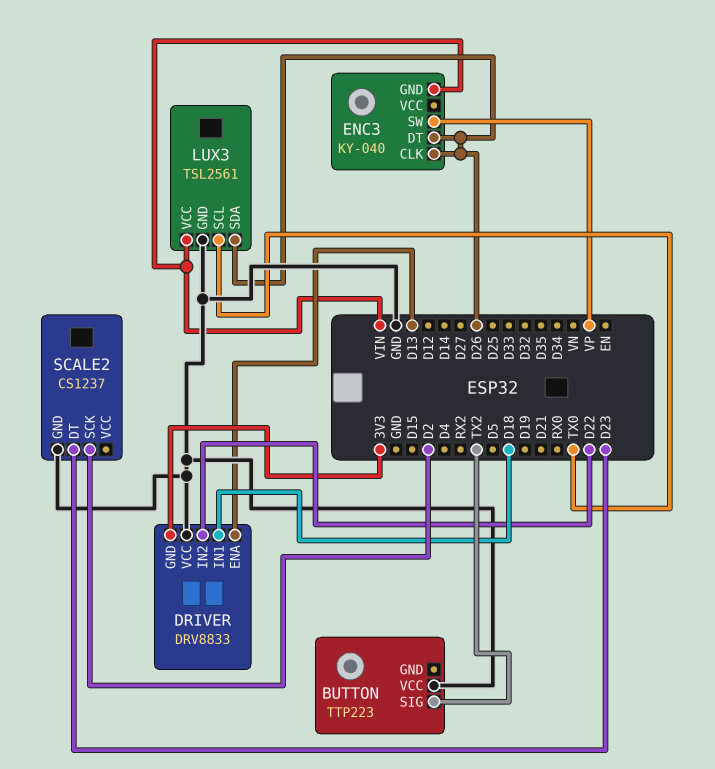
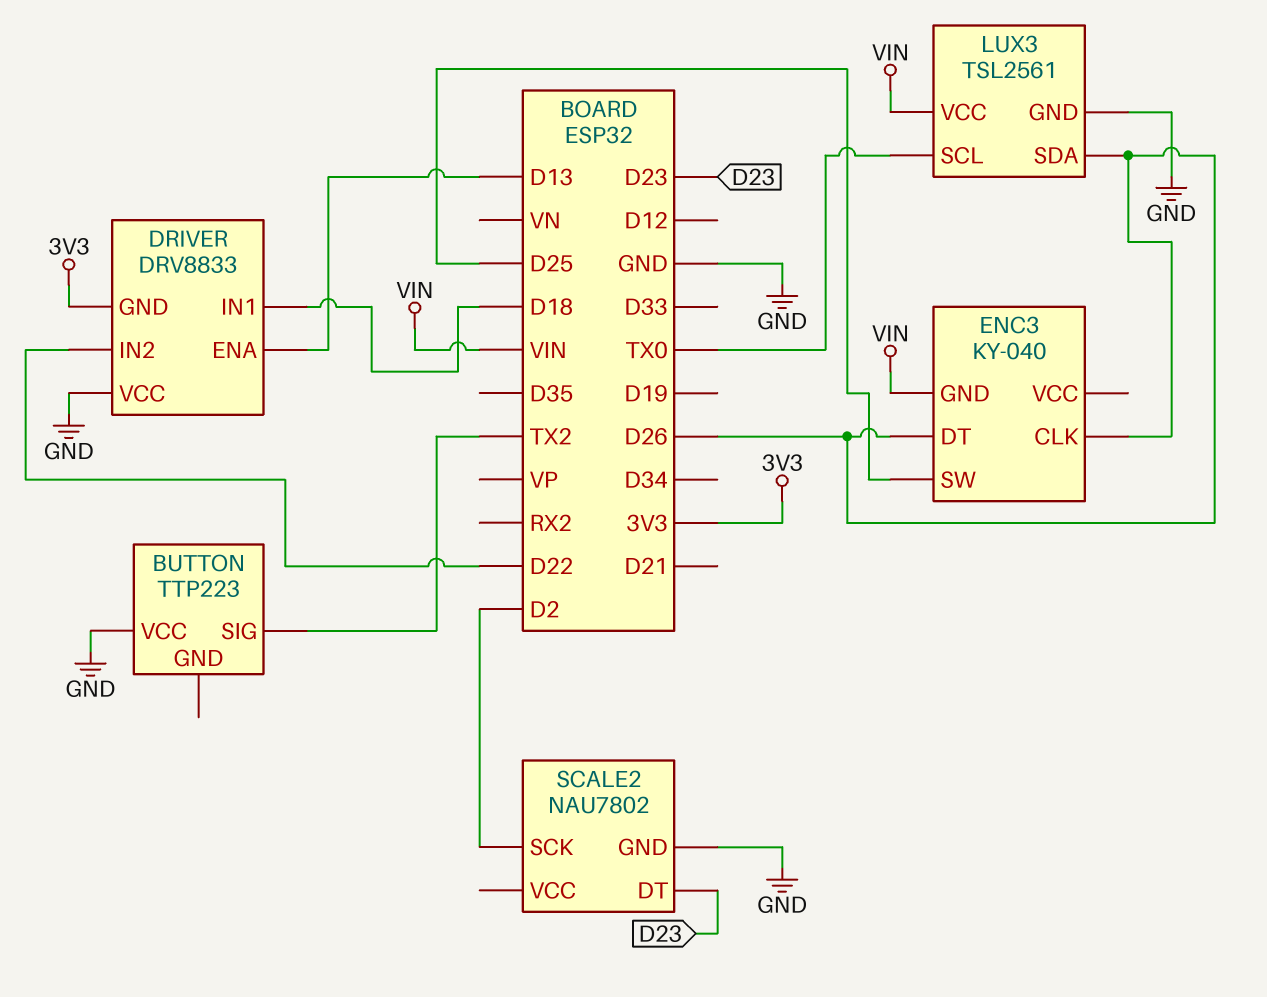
ENC3 pin SW: VP -> D25
SCALE2: CS1237 -> NAU7802

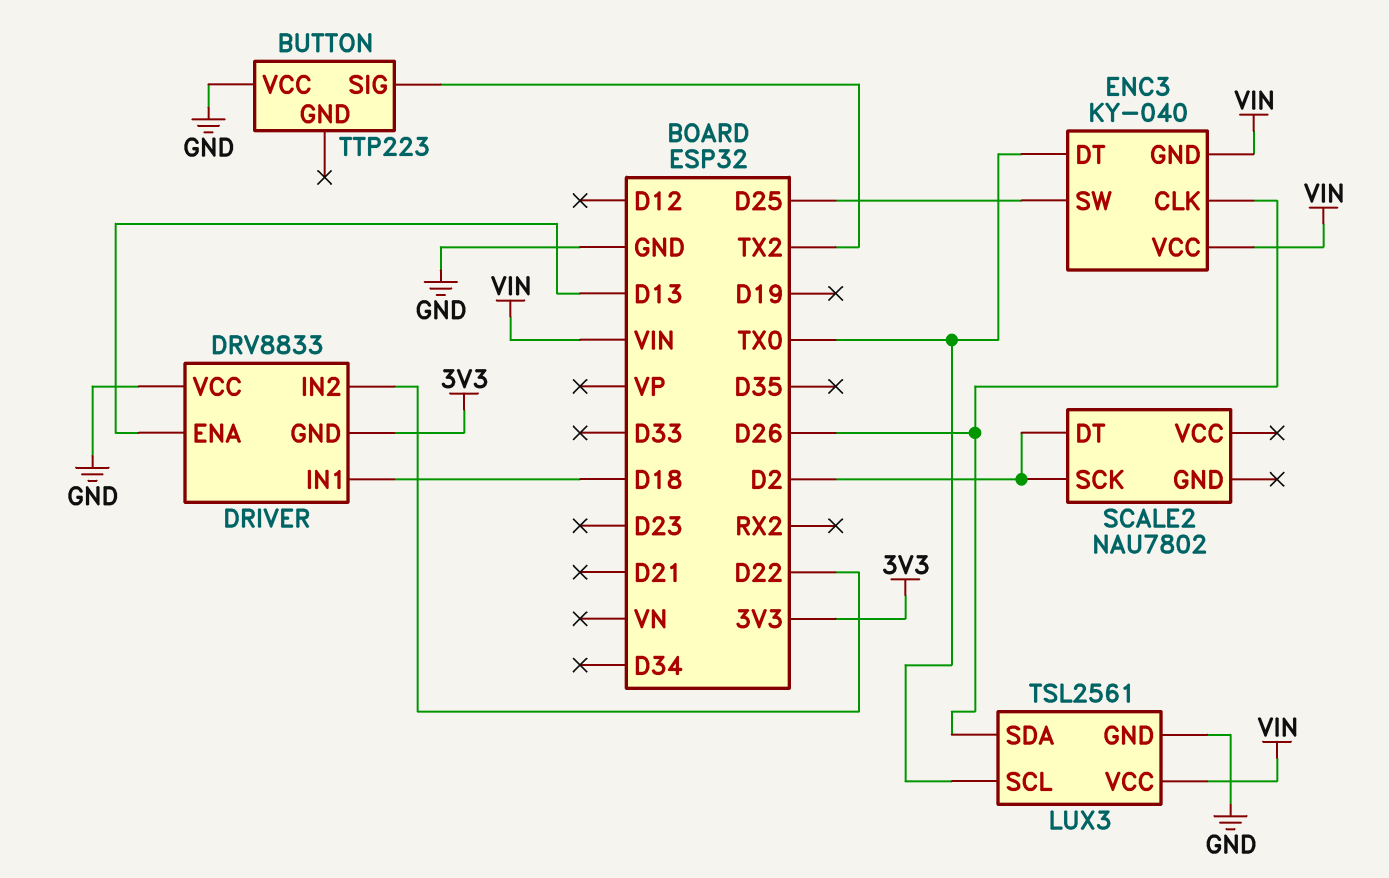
ENC3 pin DT: D26 -> TX0
ENC3 pin VCC: none -> VIN
SCALE2 pin DT: D23 -> D2
SCALE2 pin GND: GND -> none

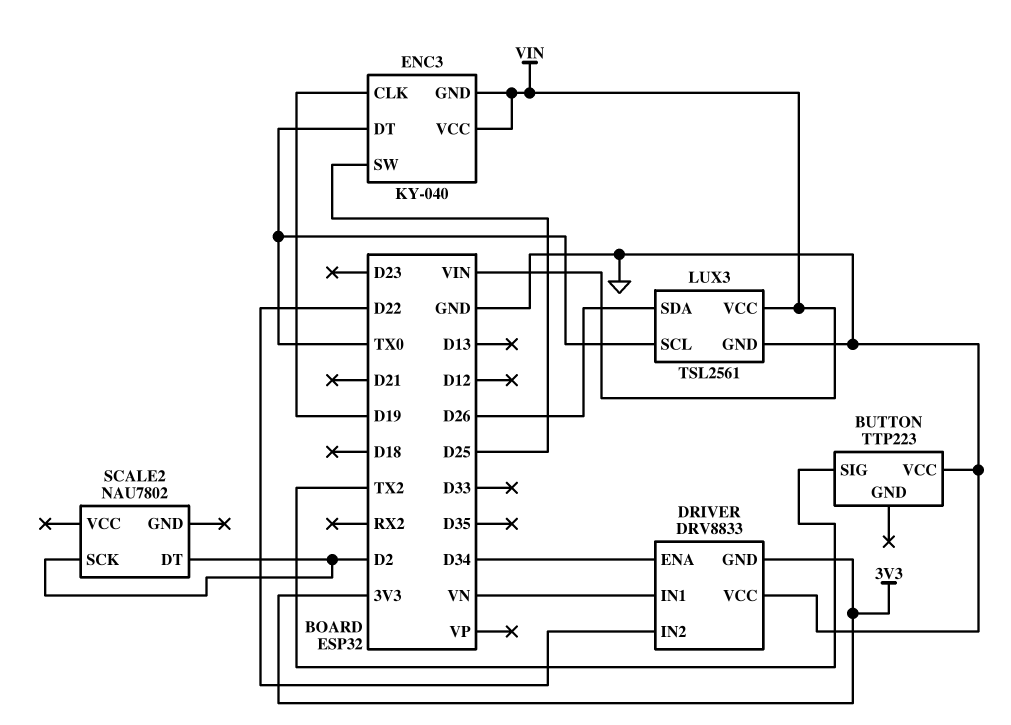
DRIVER pin ENA: D13 -> D34
DRIVER pin IN1: D18 -> VN
ENC3 pin CLK: D26 -> D19

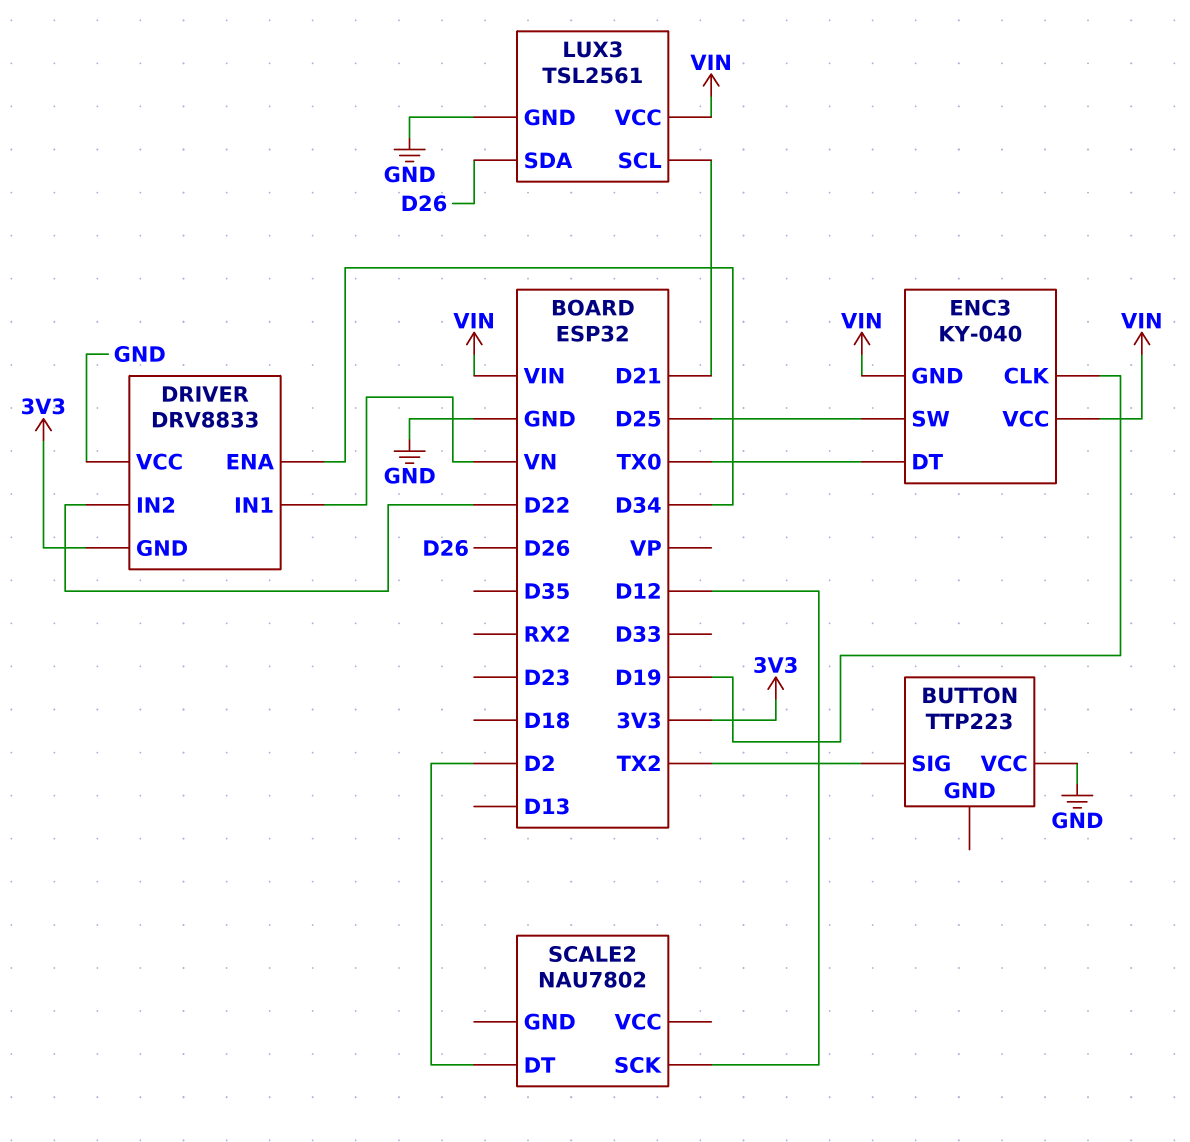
LUX3 pin SCL: TX0 -> D21
SCALE2 pin SCK: D2 -> D12

